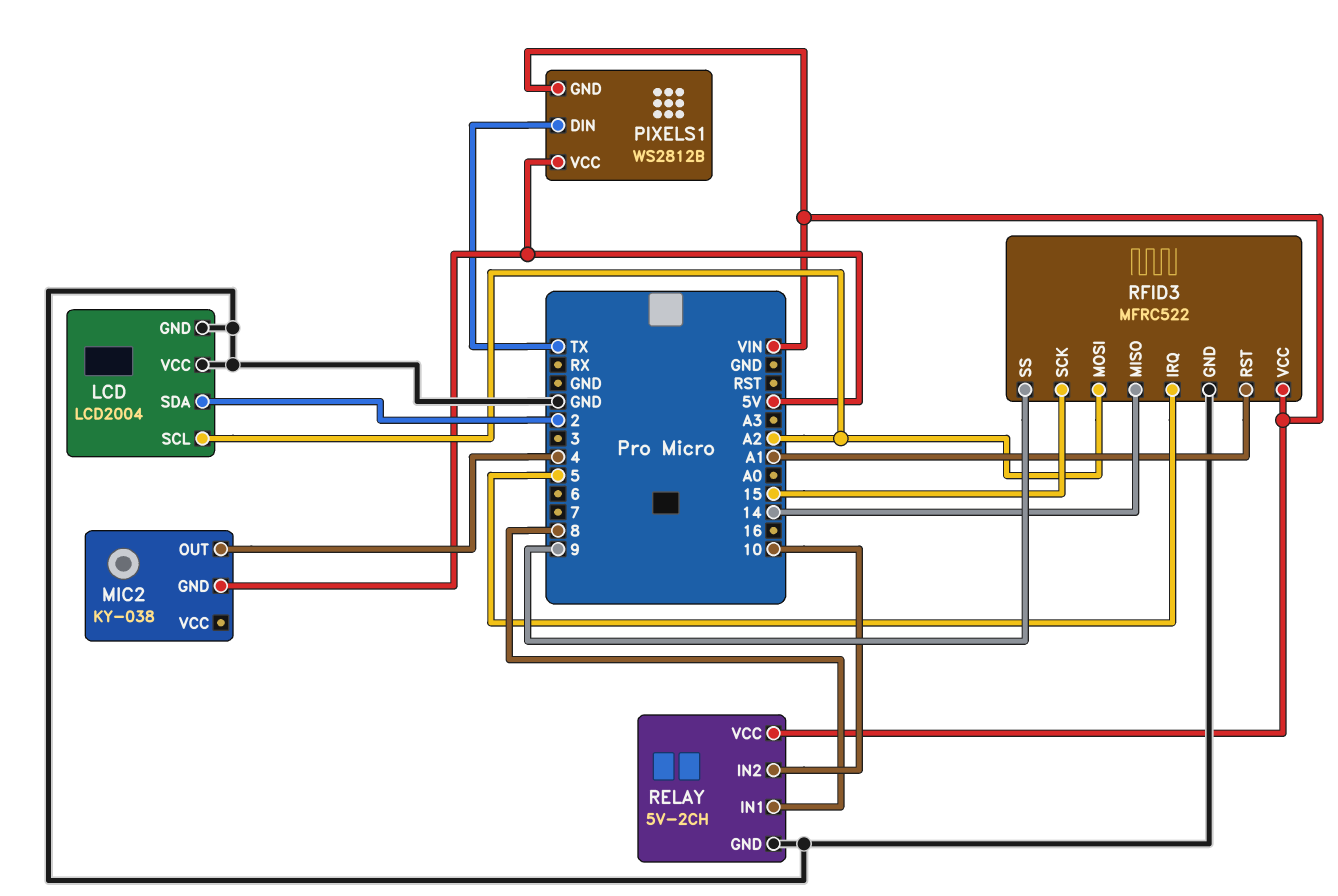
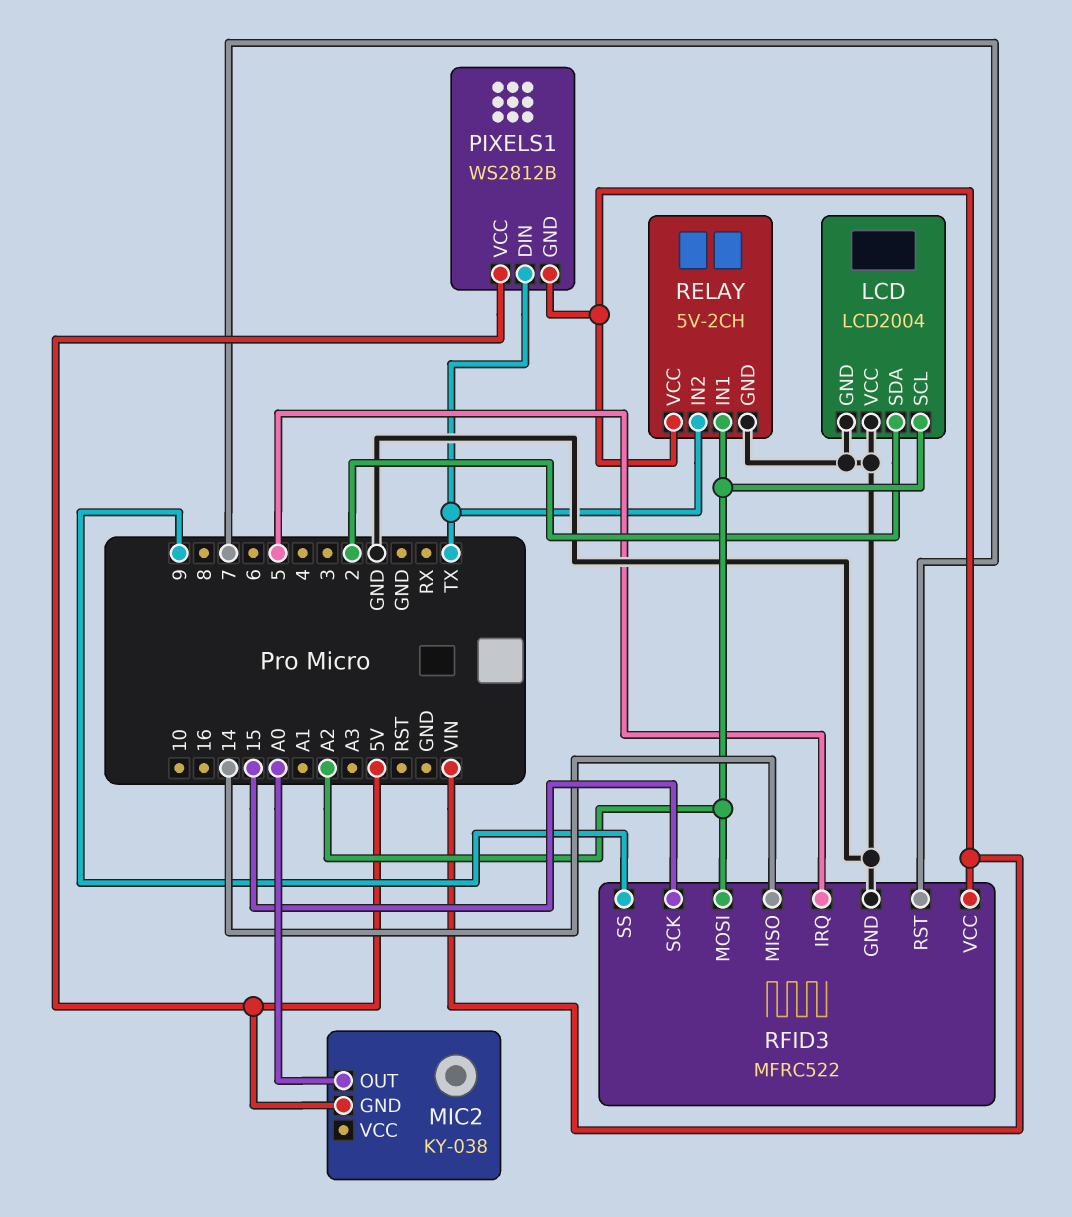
MIC2 pin OUT: 4 -> A0
RELAY pin IN1: 8 -> A2
RELAY pin IN2: 10 -> TX
RFID3 pin RST: A1 -> 7

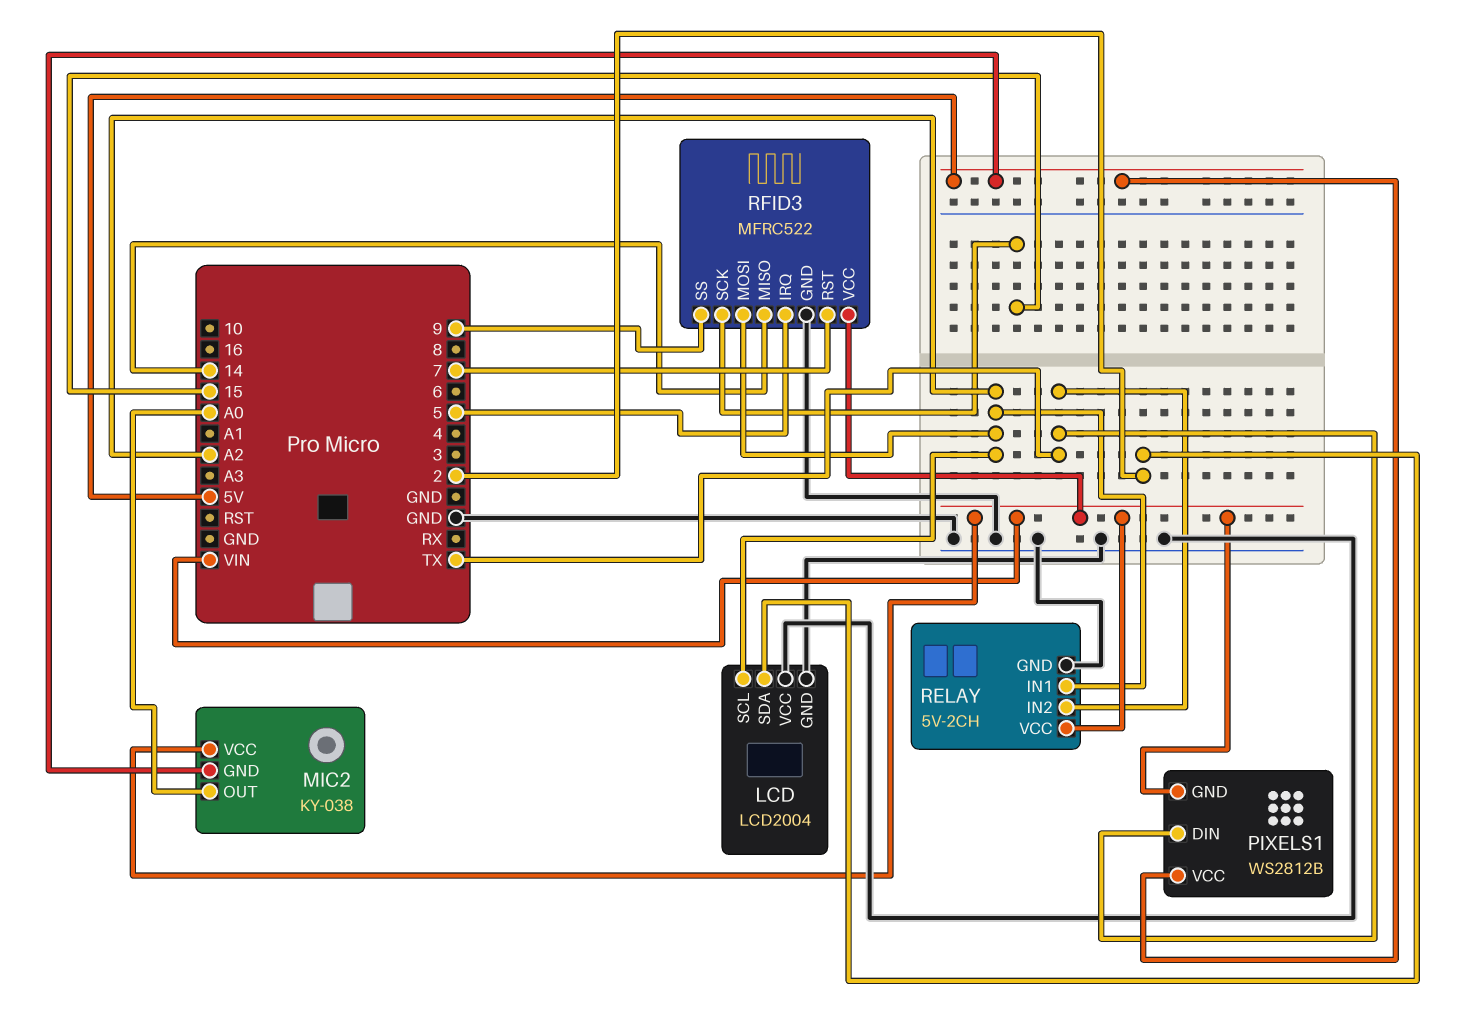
MIC2 pin VCC: none -> VIN

